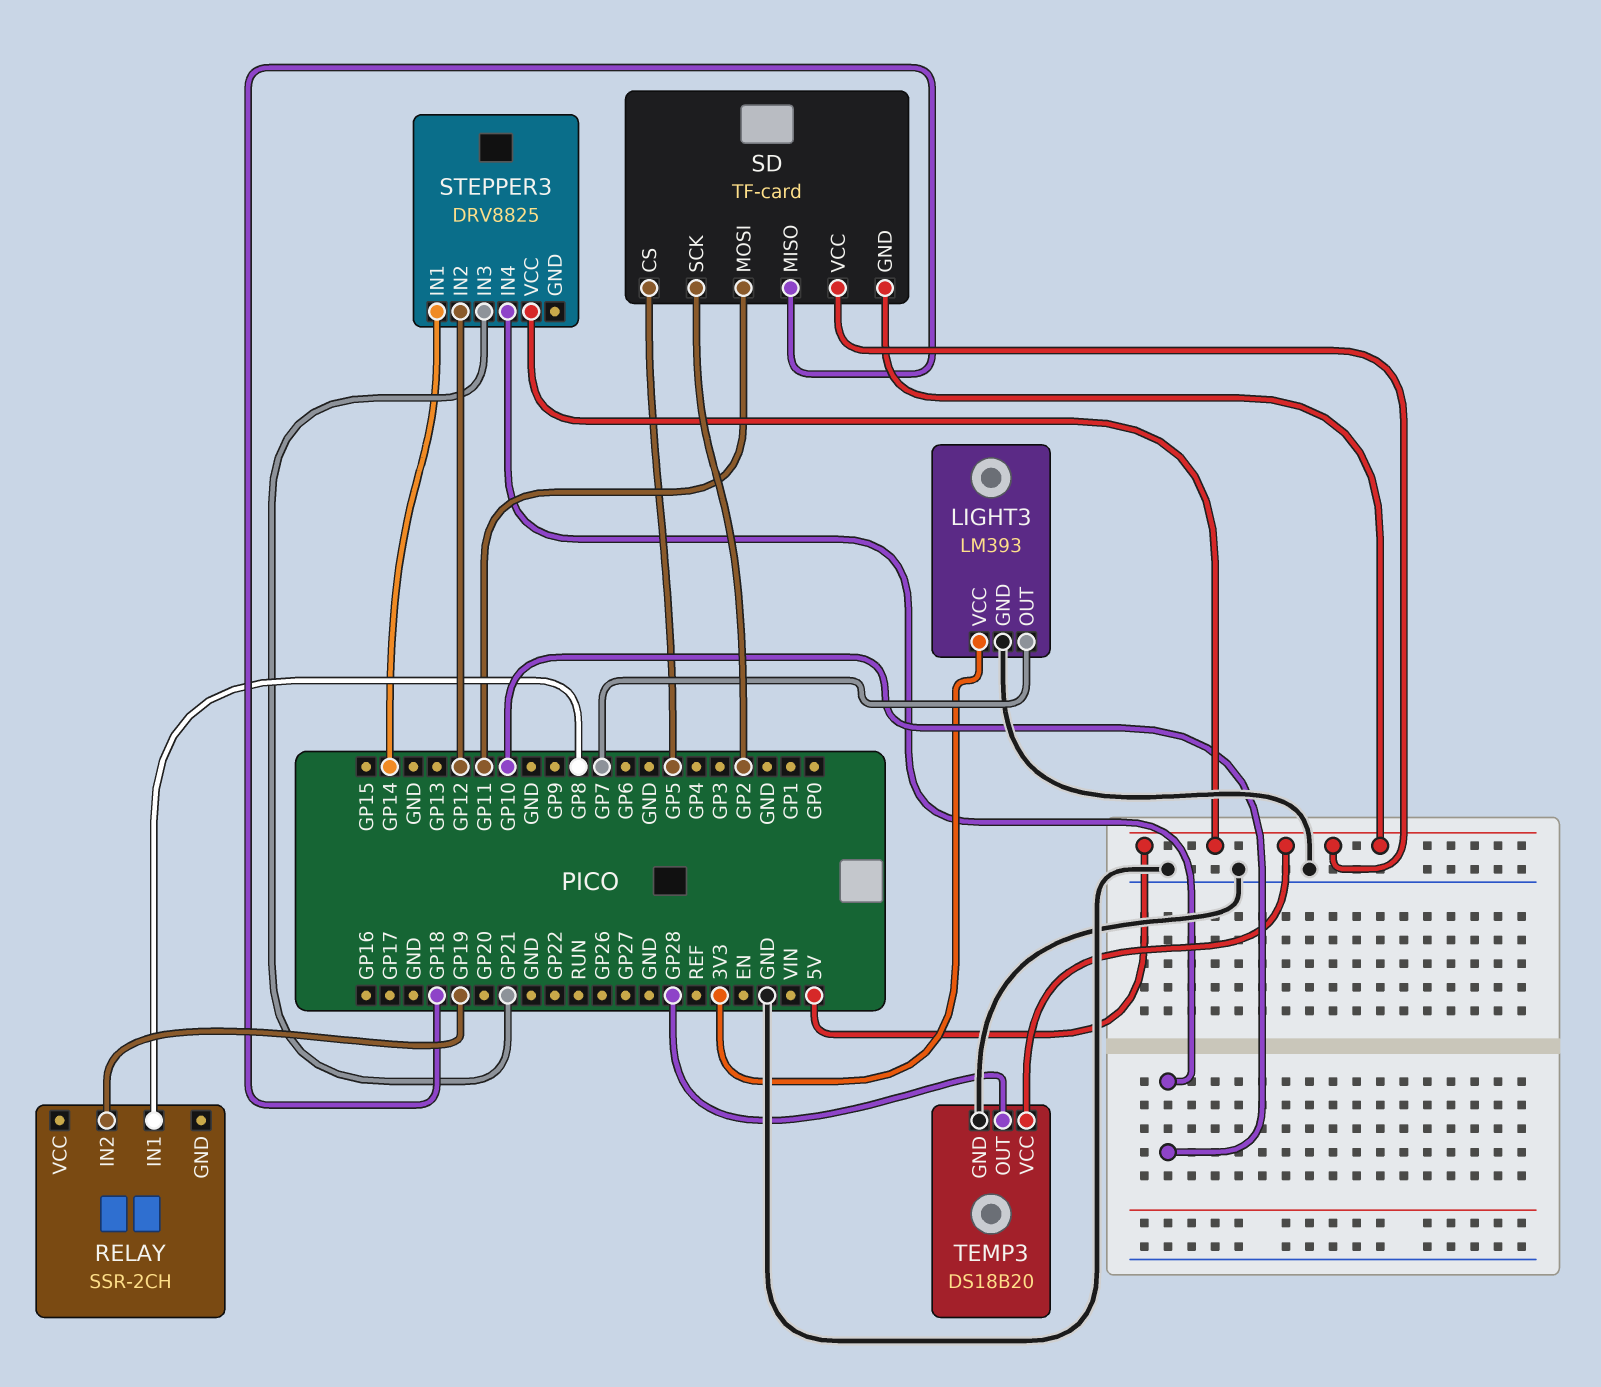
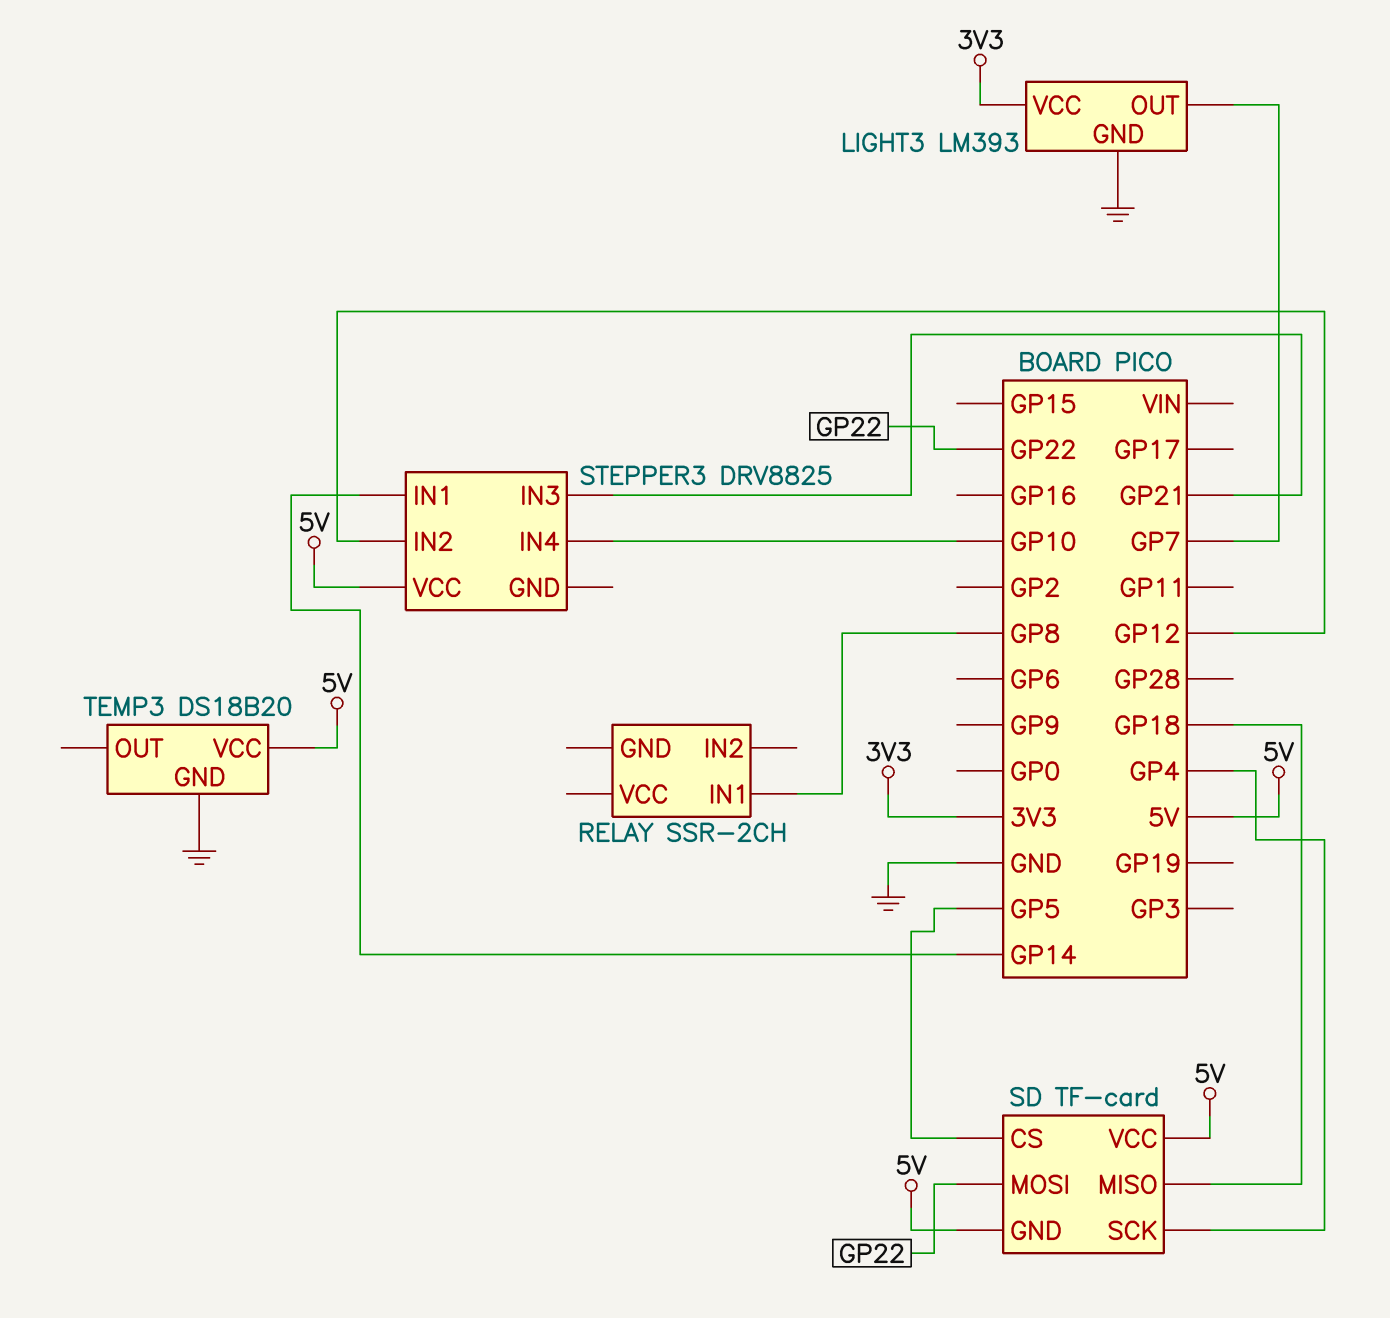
RELAY pin IN2: GP19 -> none
SD pin MOSI: GP11 -> GP22
SD pin SCK: GP2 -> GP4
TEMP3 pin OUT: GP28 -> none

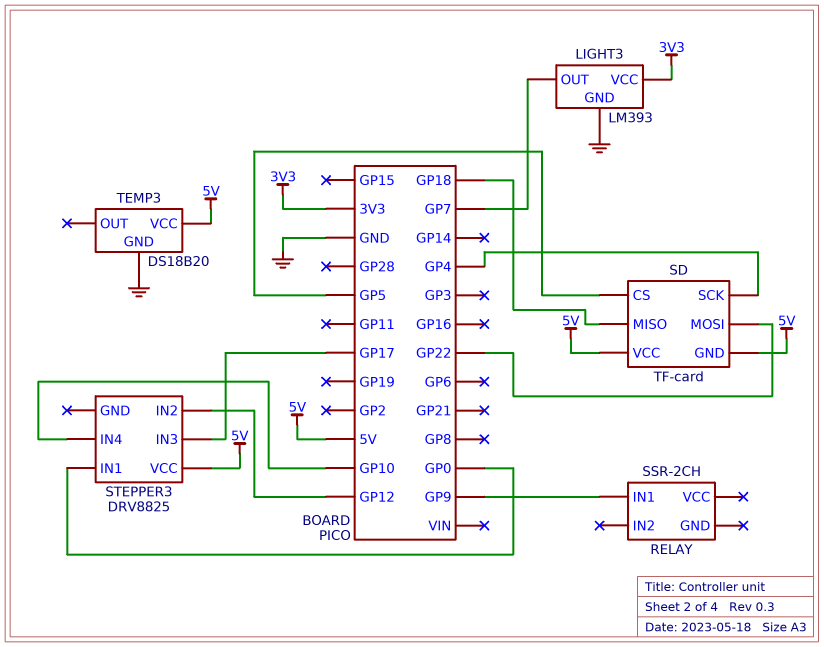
RELAY pin IN1: GP8 -> GP9
STEPPER3 pin IN1: GP14 -> GP0
STEPPER3 pin IN3: GP21 -> GP17

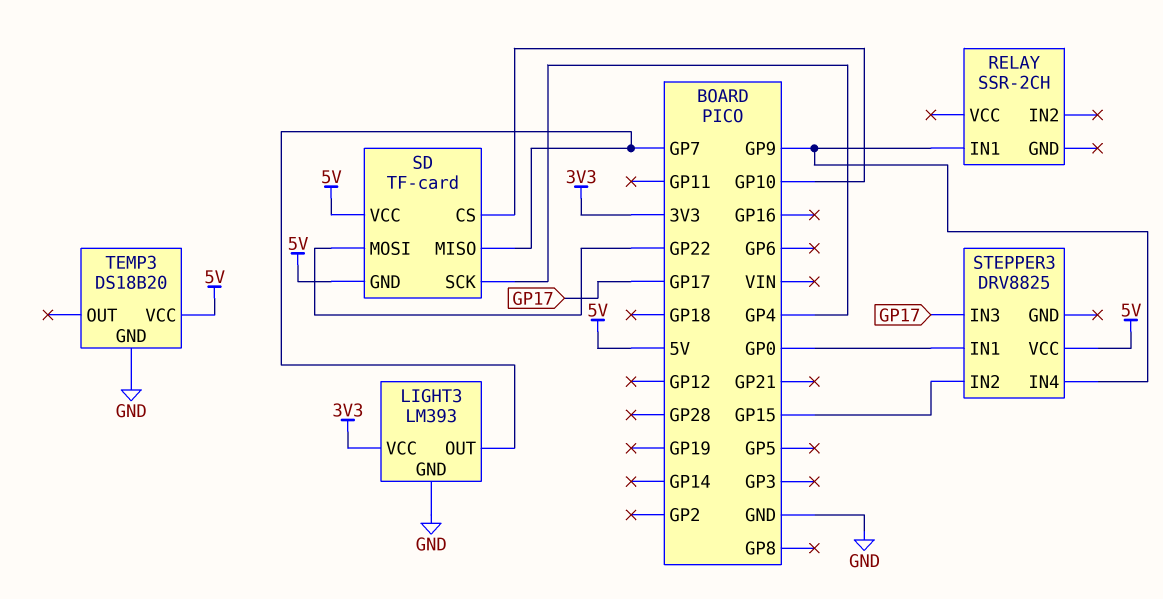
SD pin CS: GP5 -> GP10
SD pin MISO: GP18 -> GP7
STEPPER3 pin IN2: GP12 -> GP15
STEPPER3 pin IN4: GP10 -> GP9

